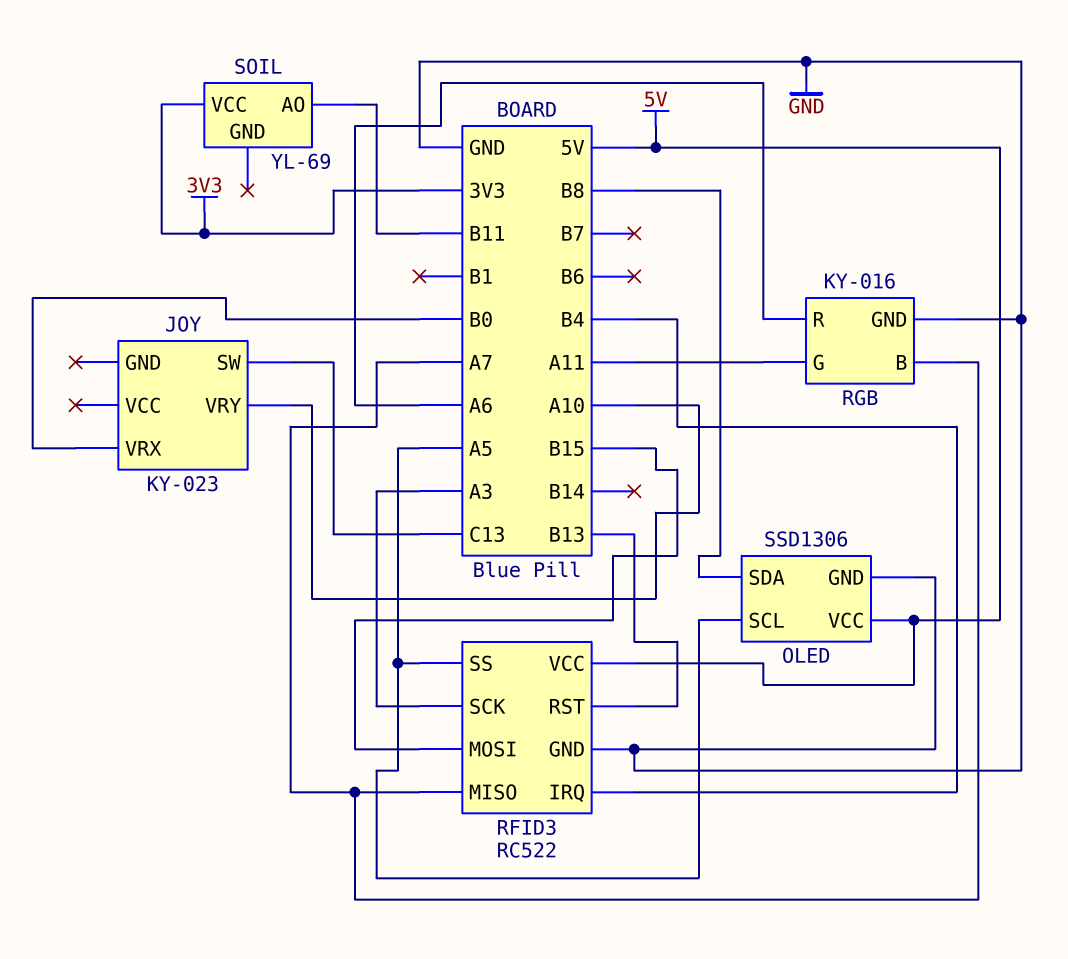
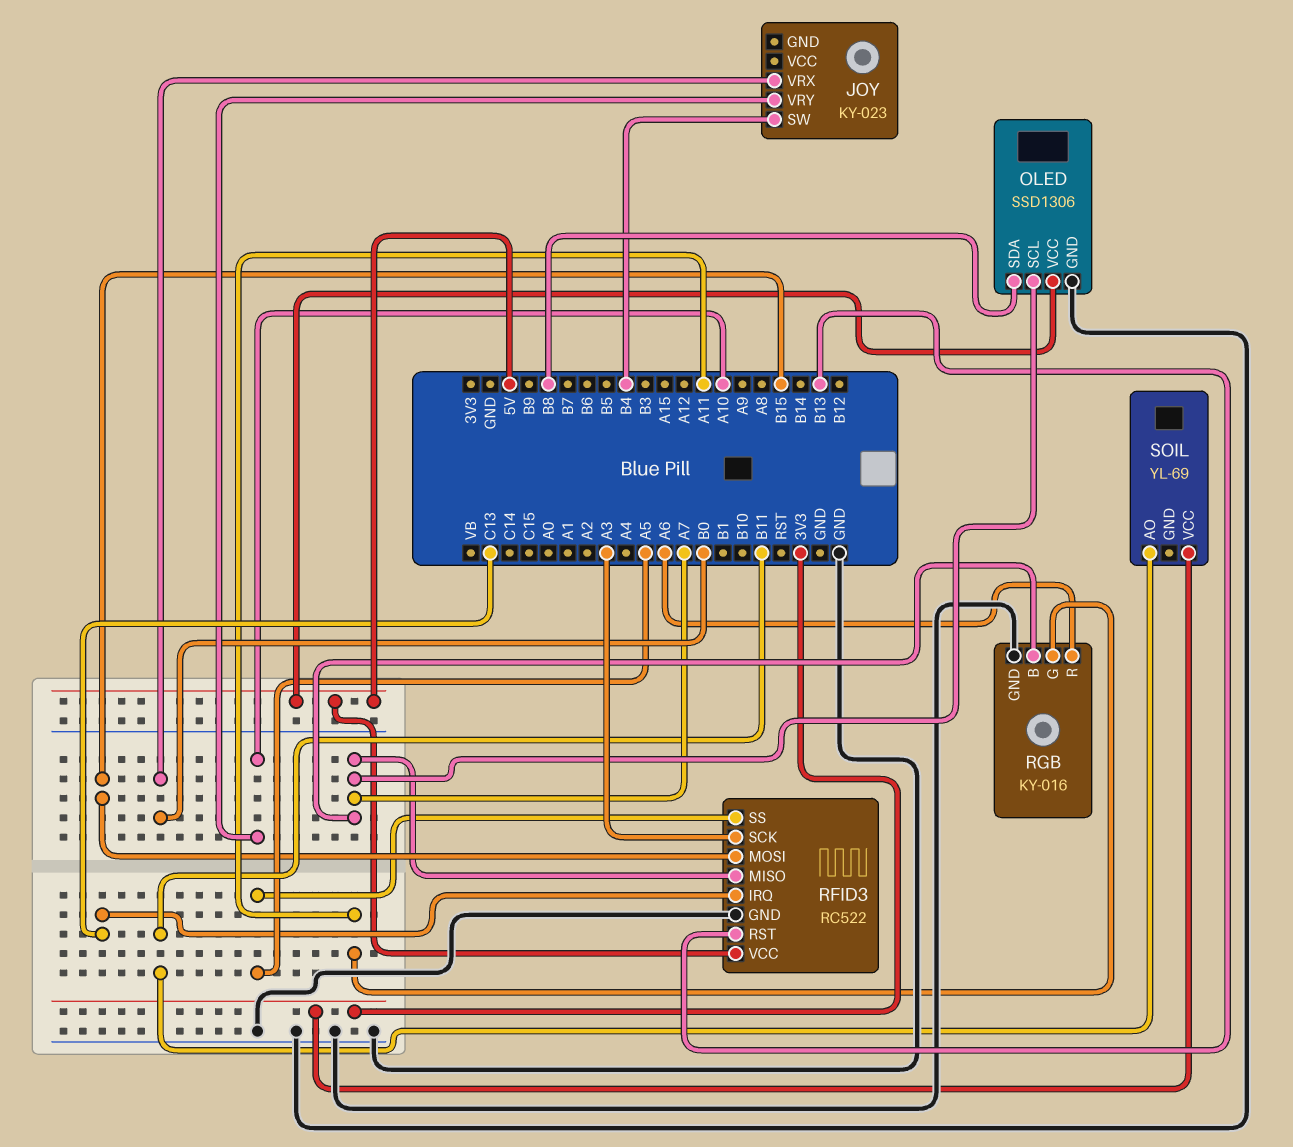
JOY pin SW: C13 -> B4
OLED pin SCL: A5 -> A7
RFID3 pin IRQ: B4 -> C13

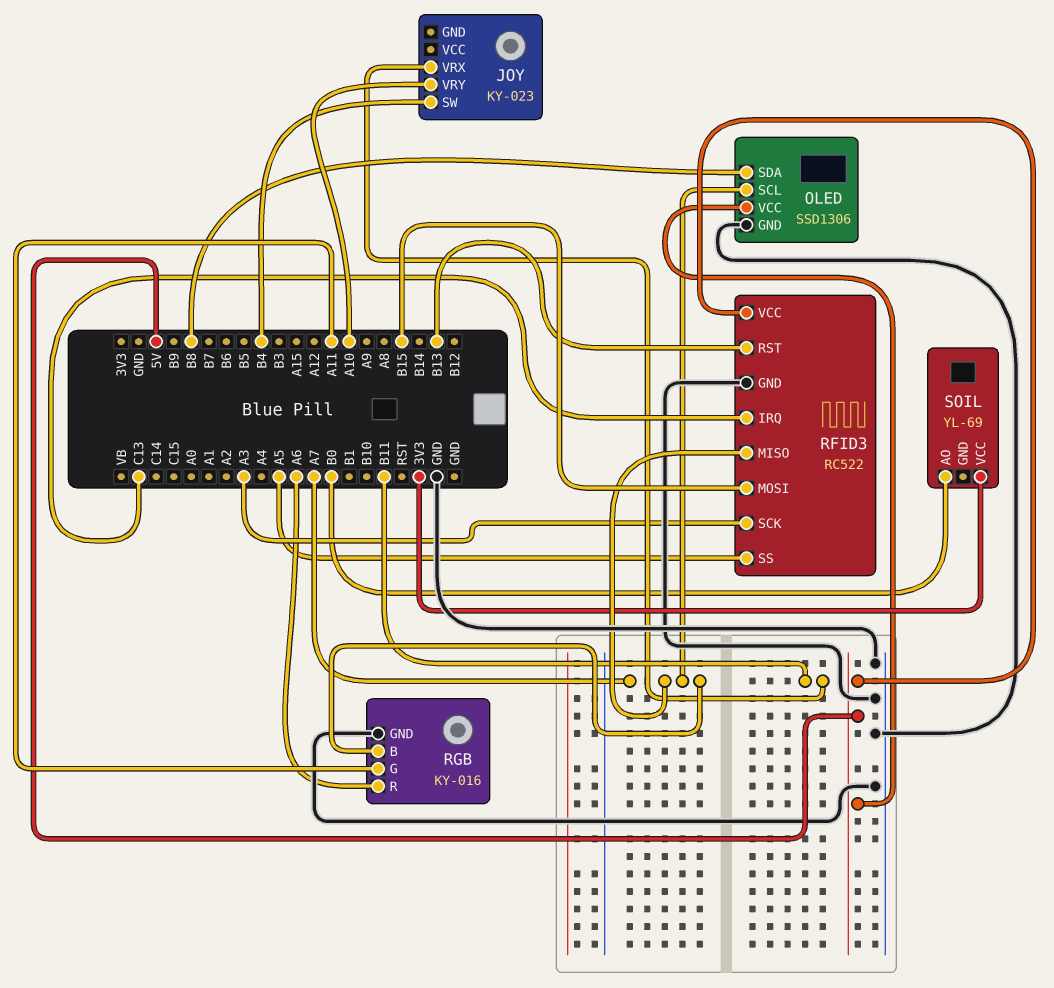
JOY pin VRX: B0 -> B11
SOIL pin AO: B11 -> B0

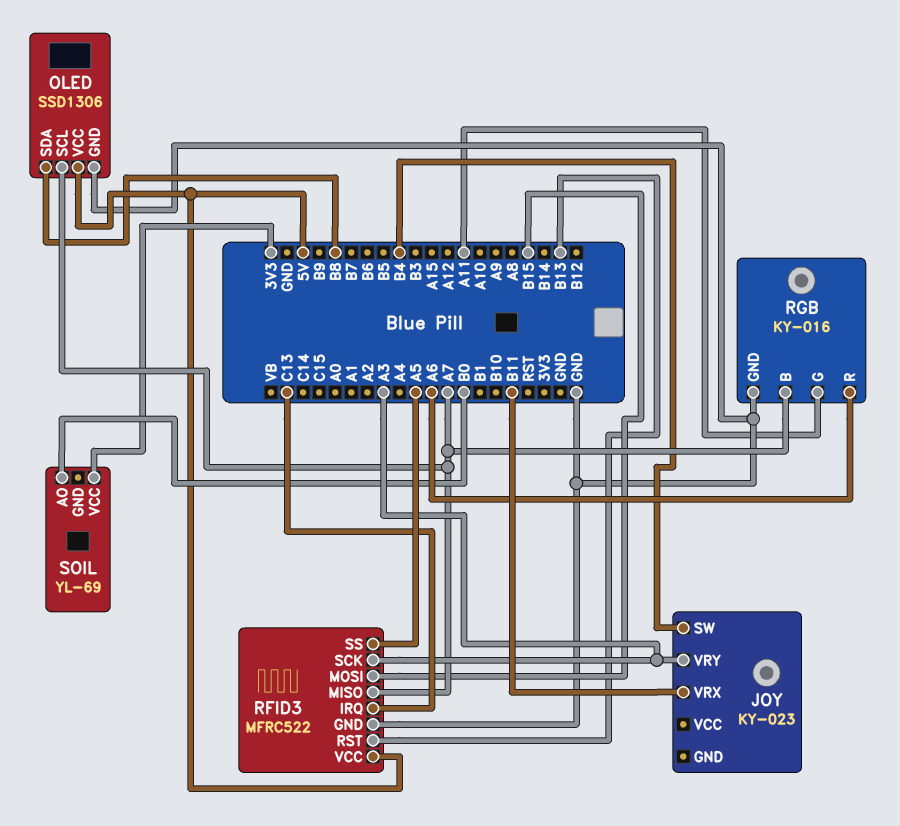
JOY pin VRY: A10 -> A3
RFID3: RC522 -> MFRC522

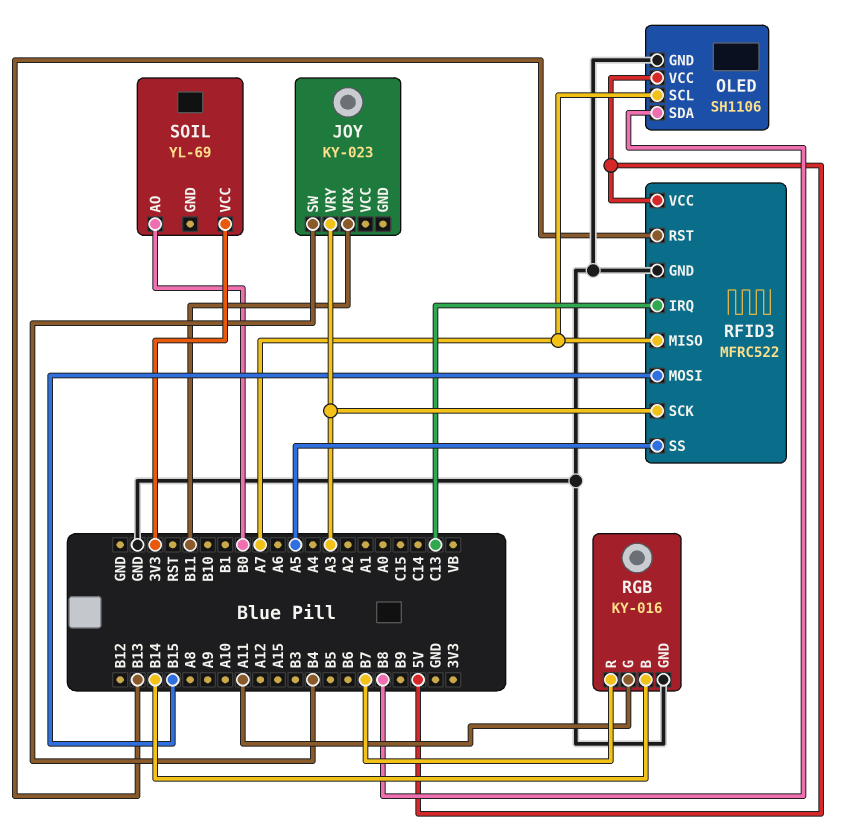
OLED: SSD1306 -> SH1106
RGB pin B: A7 -> B14
RGB pin R: A6 -> B7

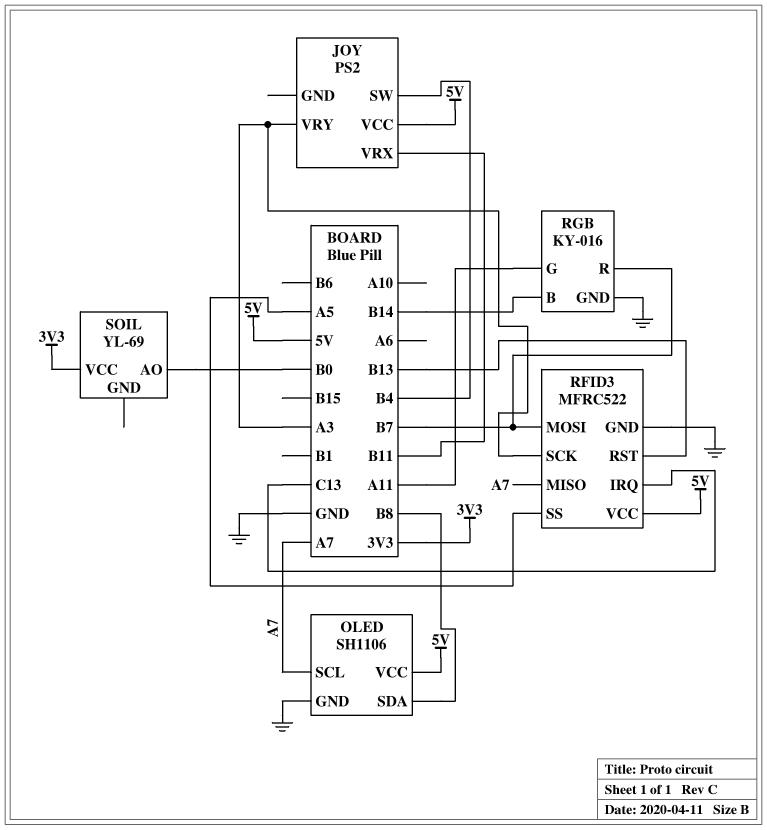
JOY: KY-023 -> PS2
JOY pin VCC: none -> 5V
RFID3 pin MOSI: B15 -> B7

